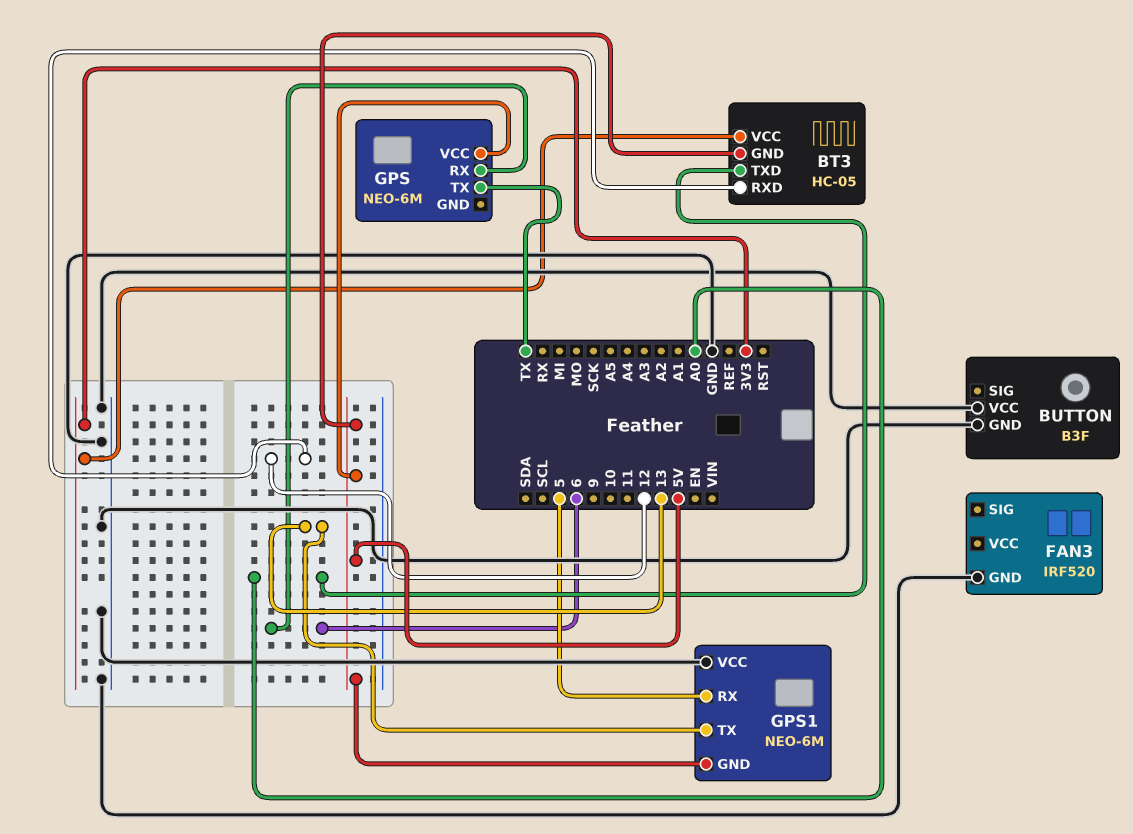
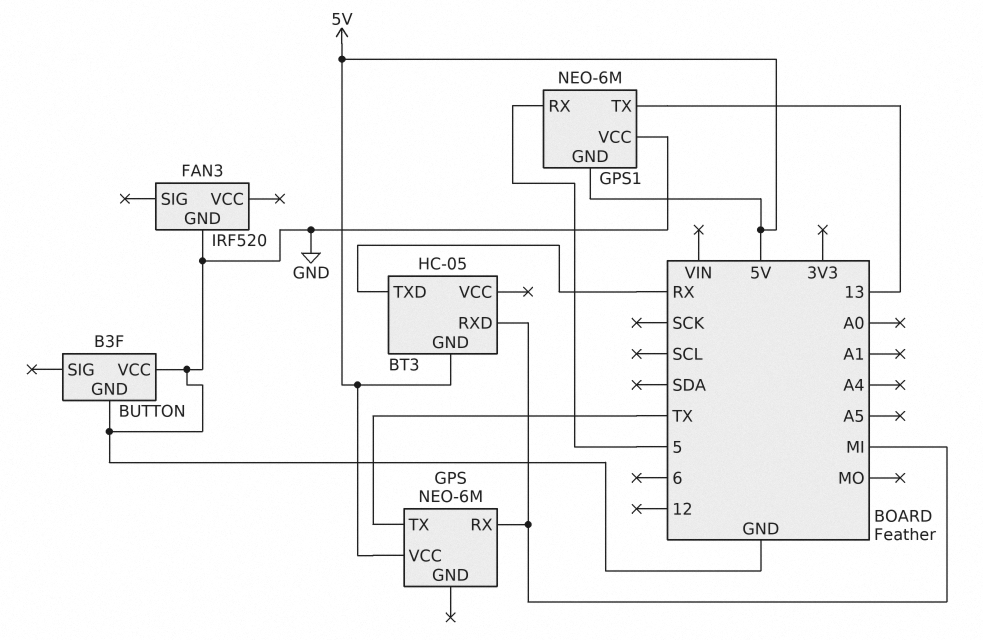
BT3 pin RXD: 12 -> MI
BT3 pin TXD: A0 -> RX
BT3 pin VCC: 3V3 -> none
GPS pin RX: 6 -> MI

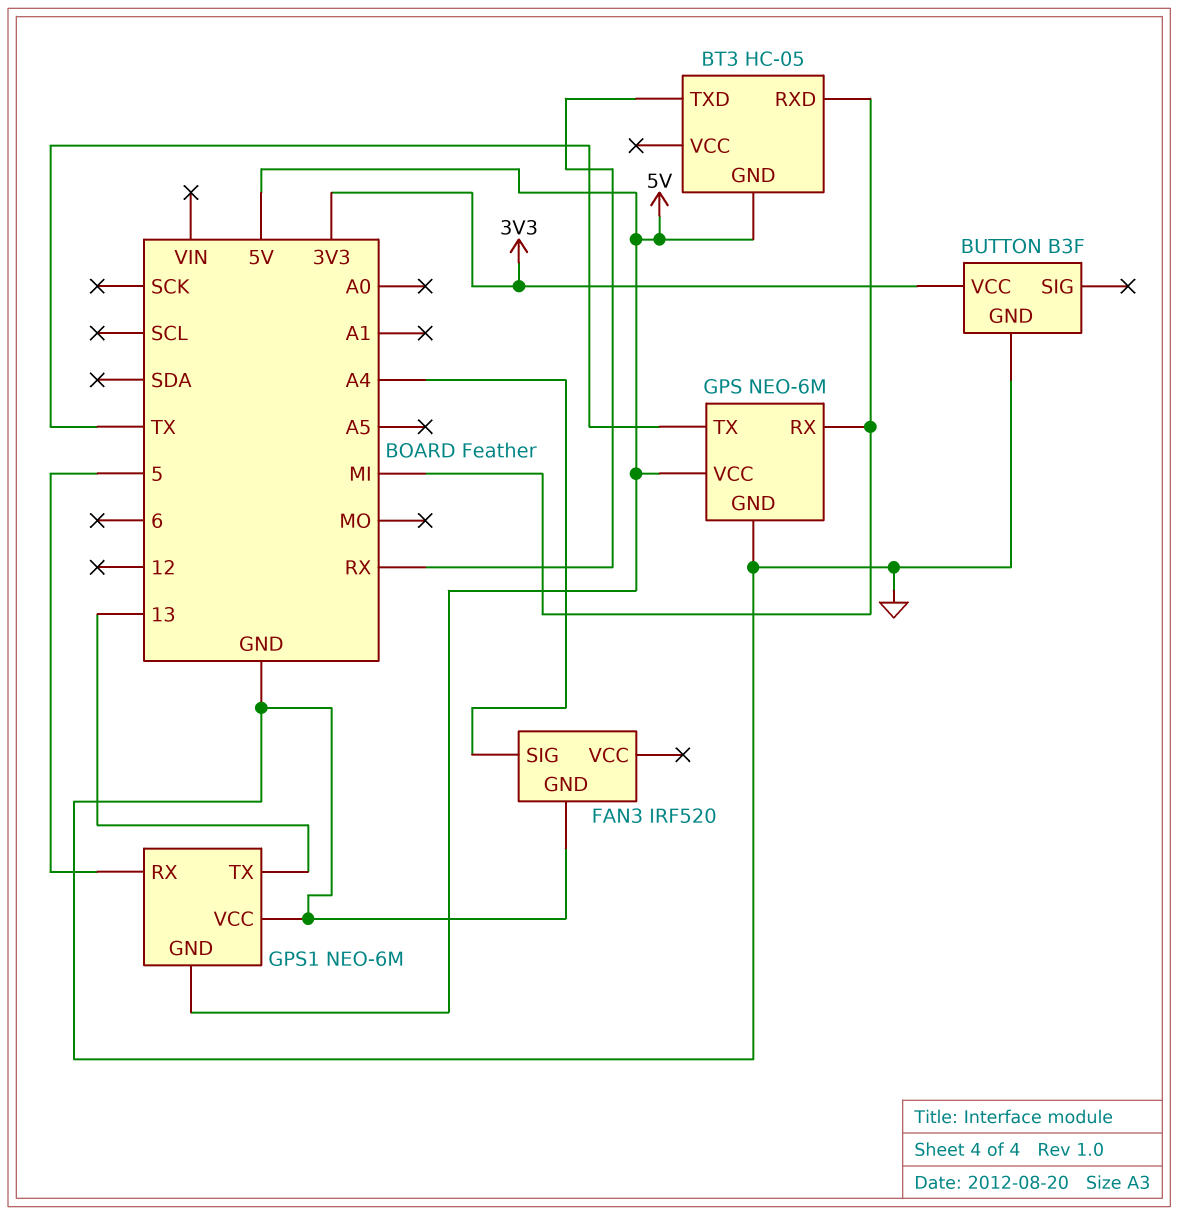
BUTTON pin VCC: GND -> 3V3
FAN3 pin SIG: none -> A4
GPS pin GND: none -> GND

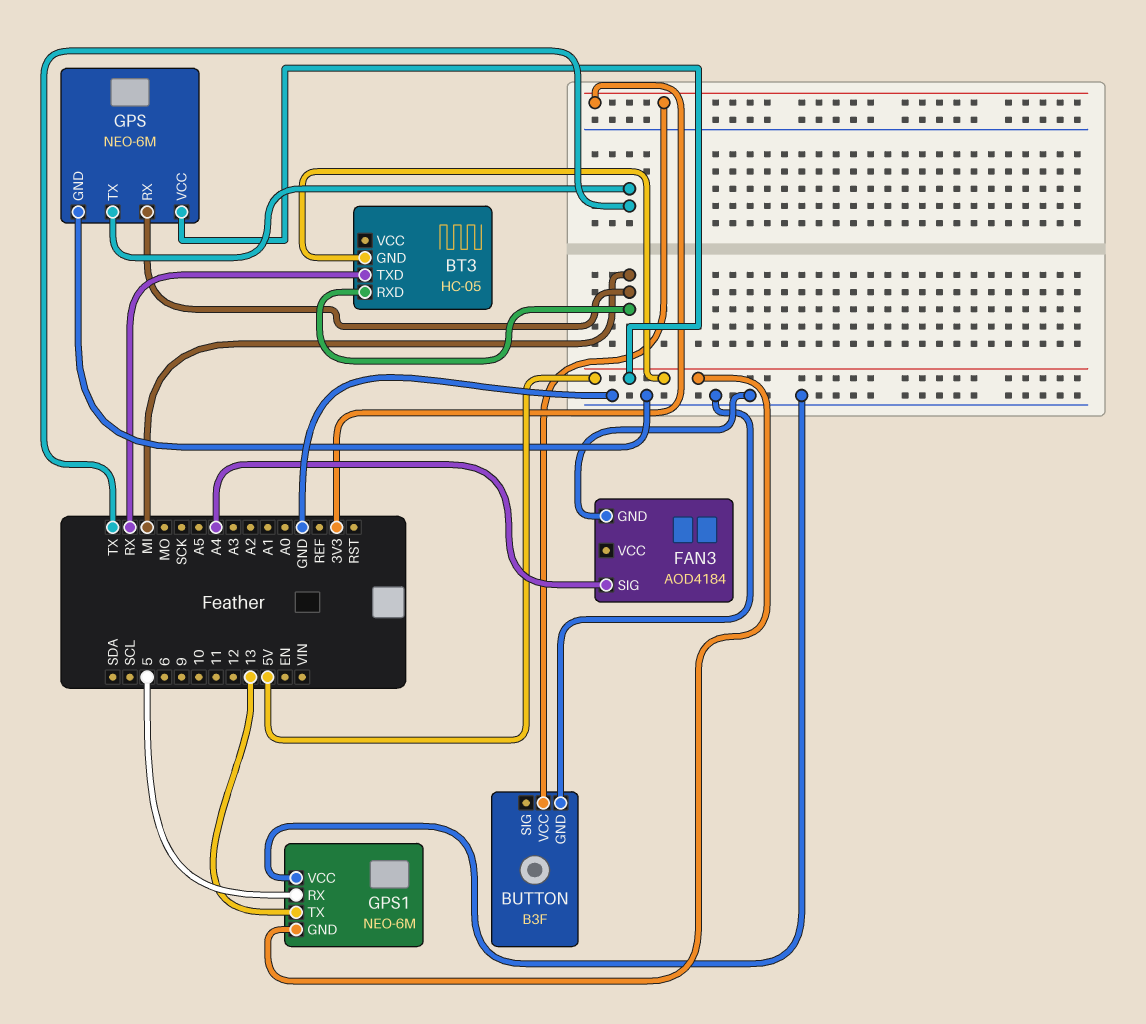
FAN3: IRF520 -> AOD4184

